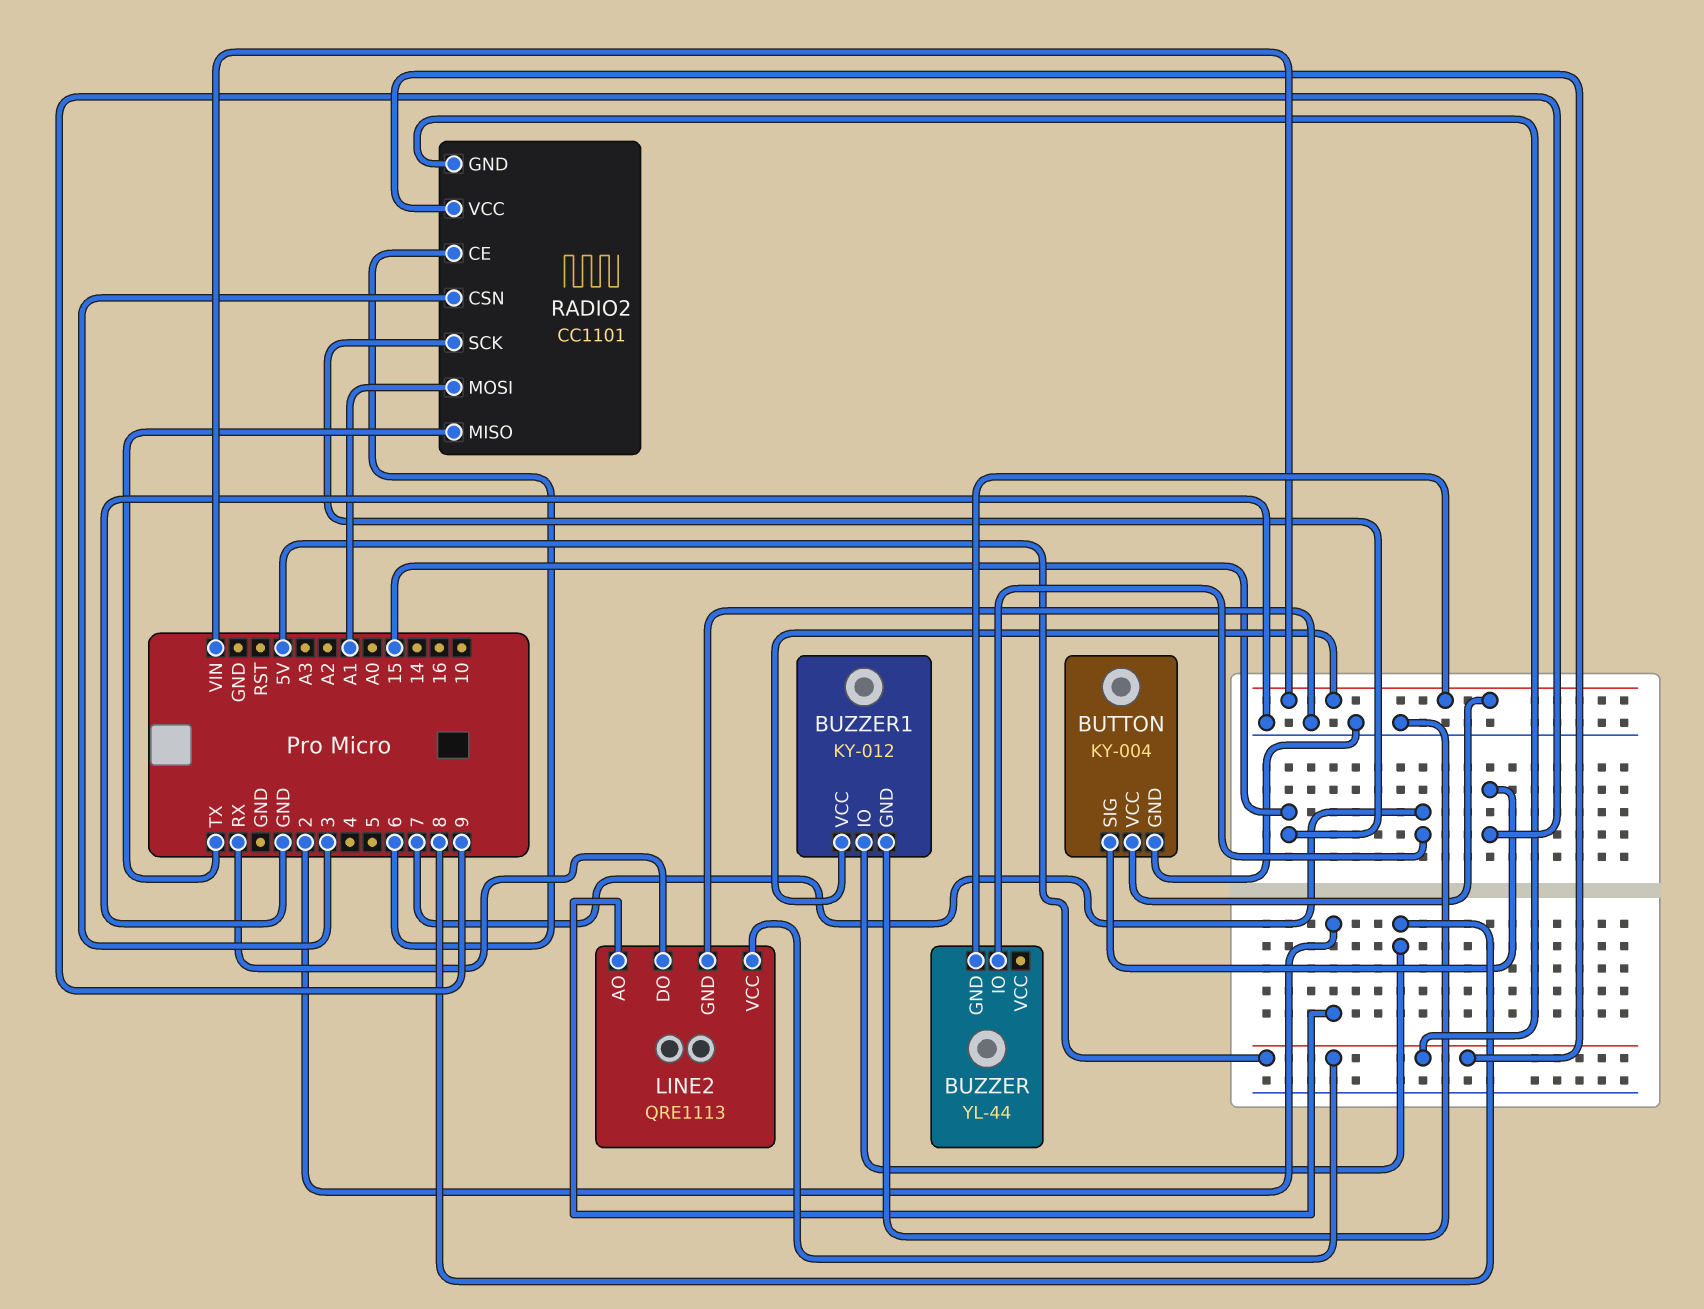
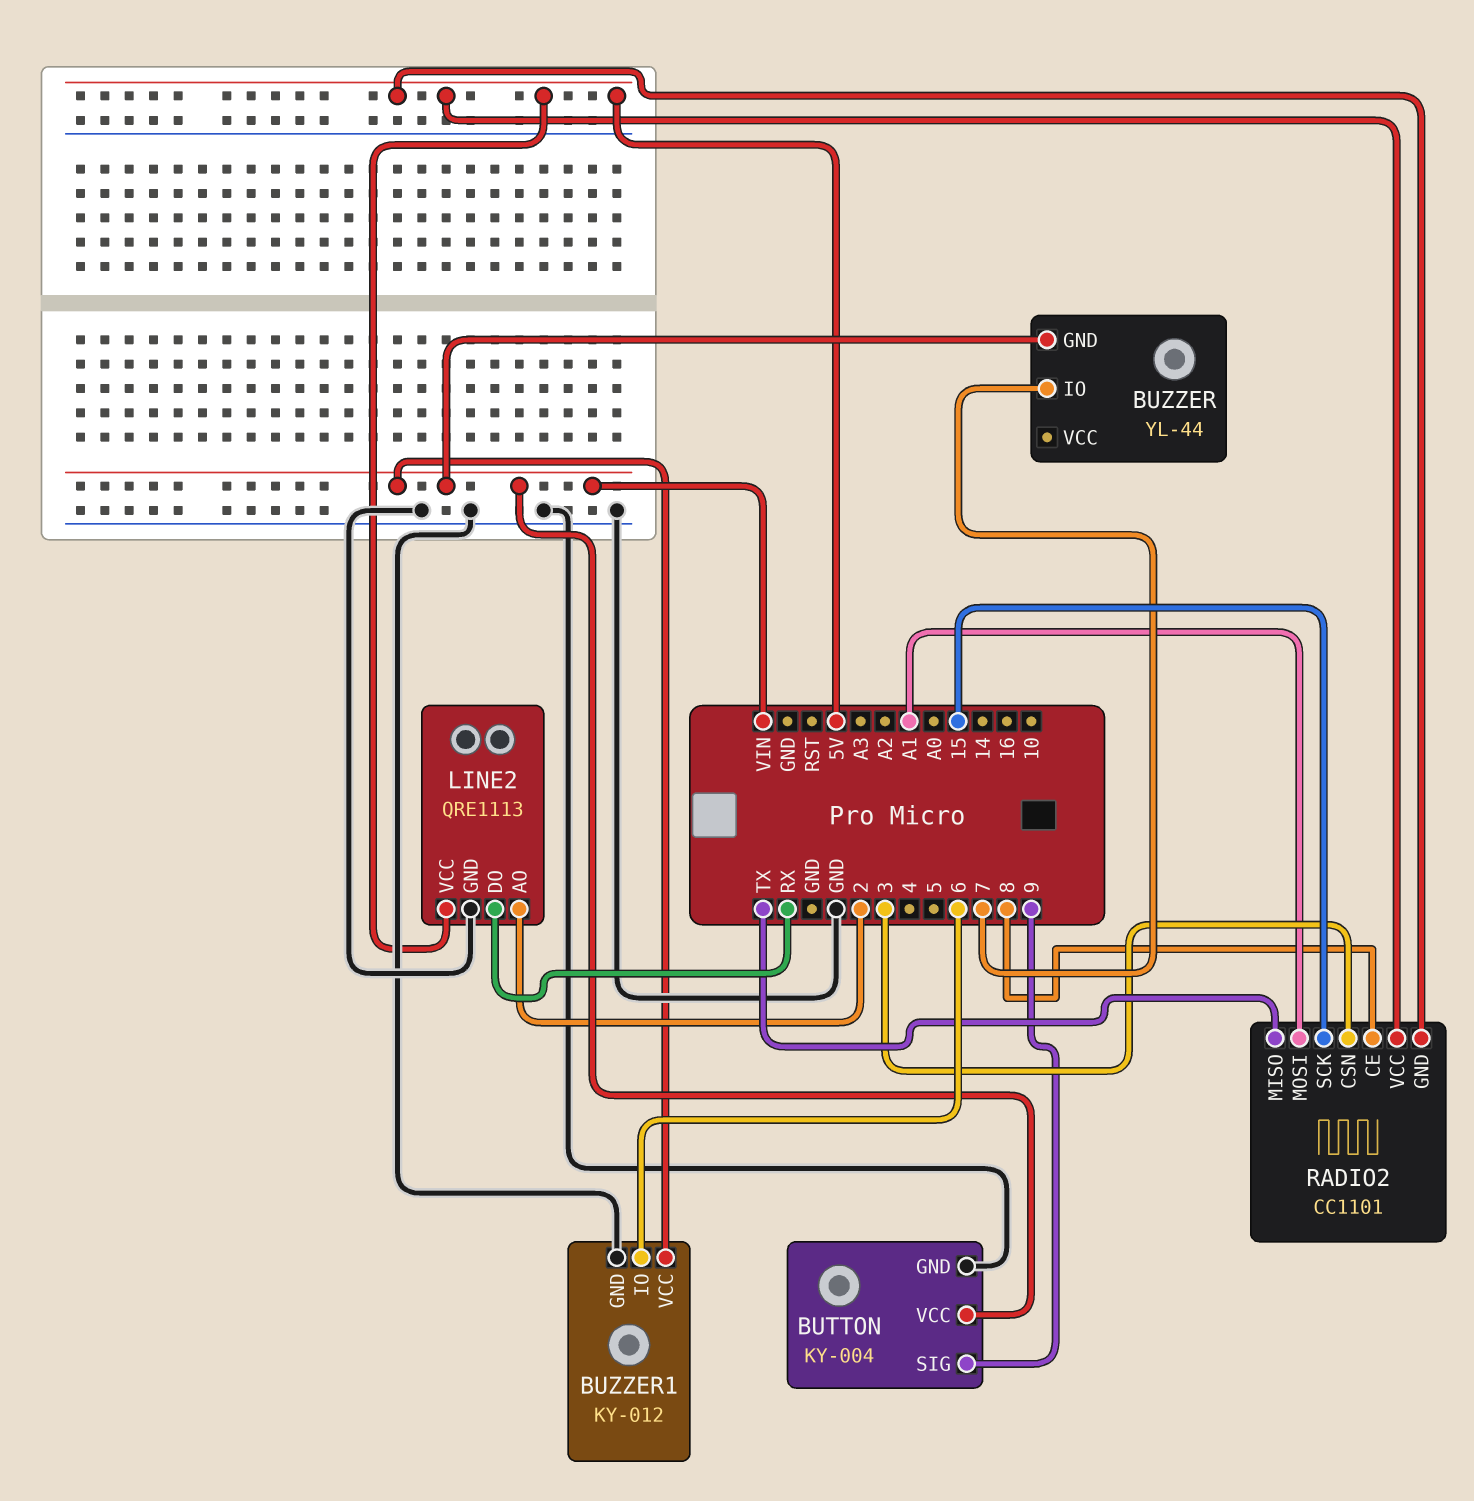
BUZZER1 pin IO: 8 -> 6
RADIO2 pin CE: 6 -> 8

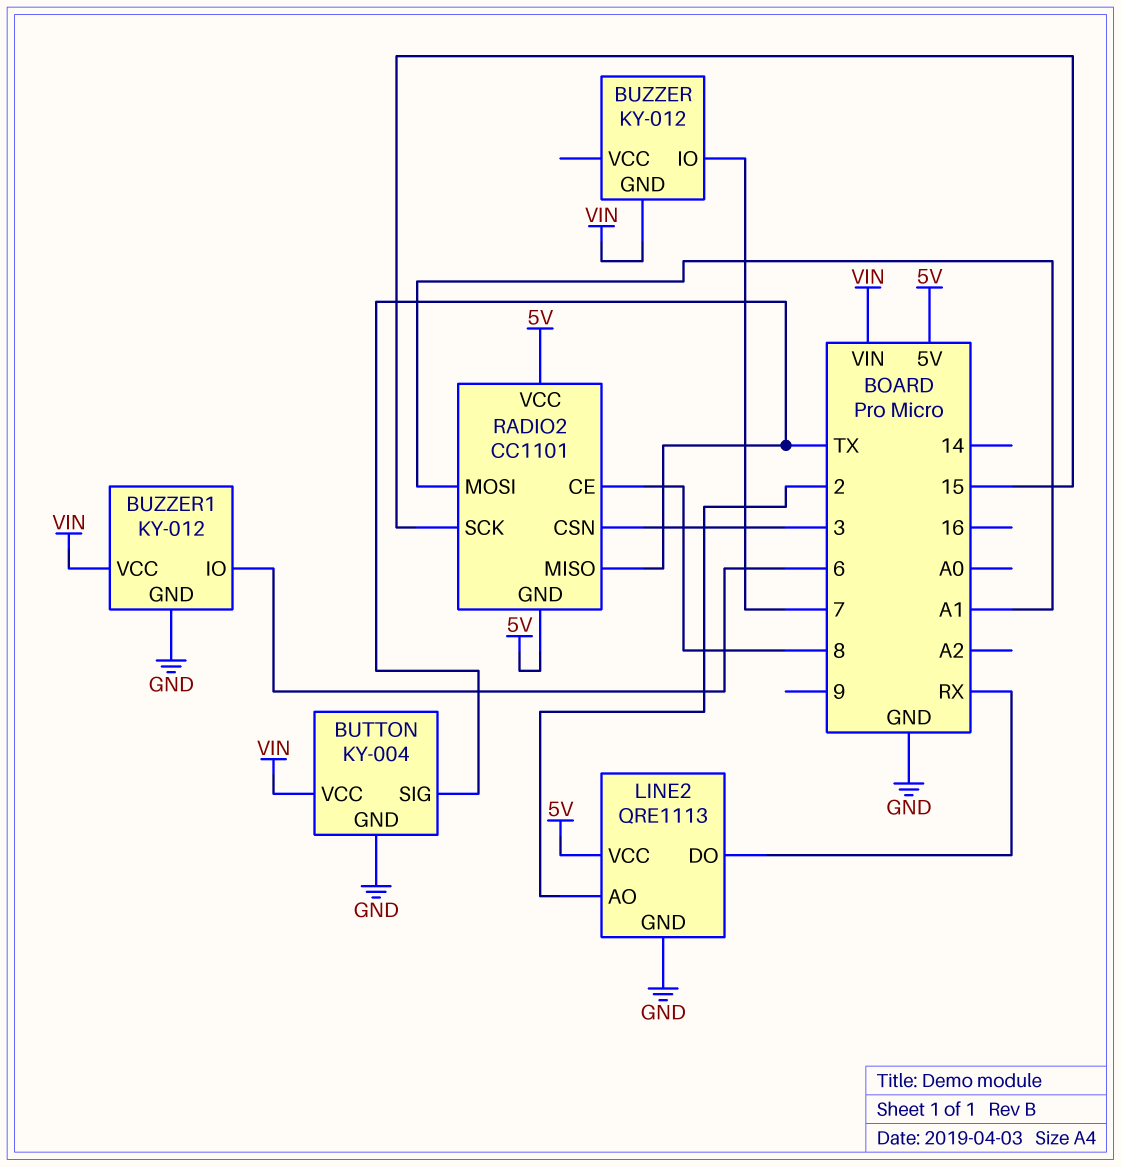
BUTTON pin SIG: 9 -> TX
BUZZER: YL-44 -> KY-012

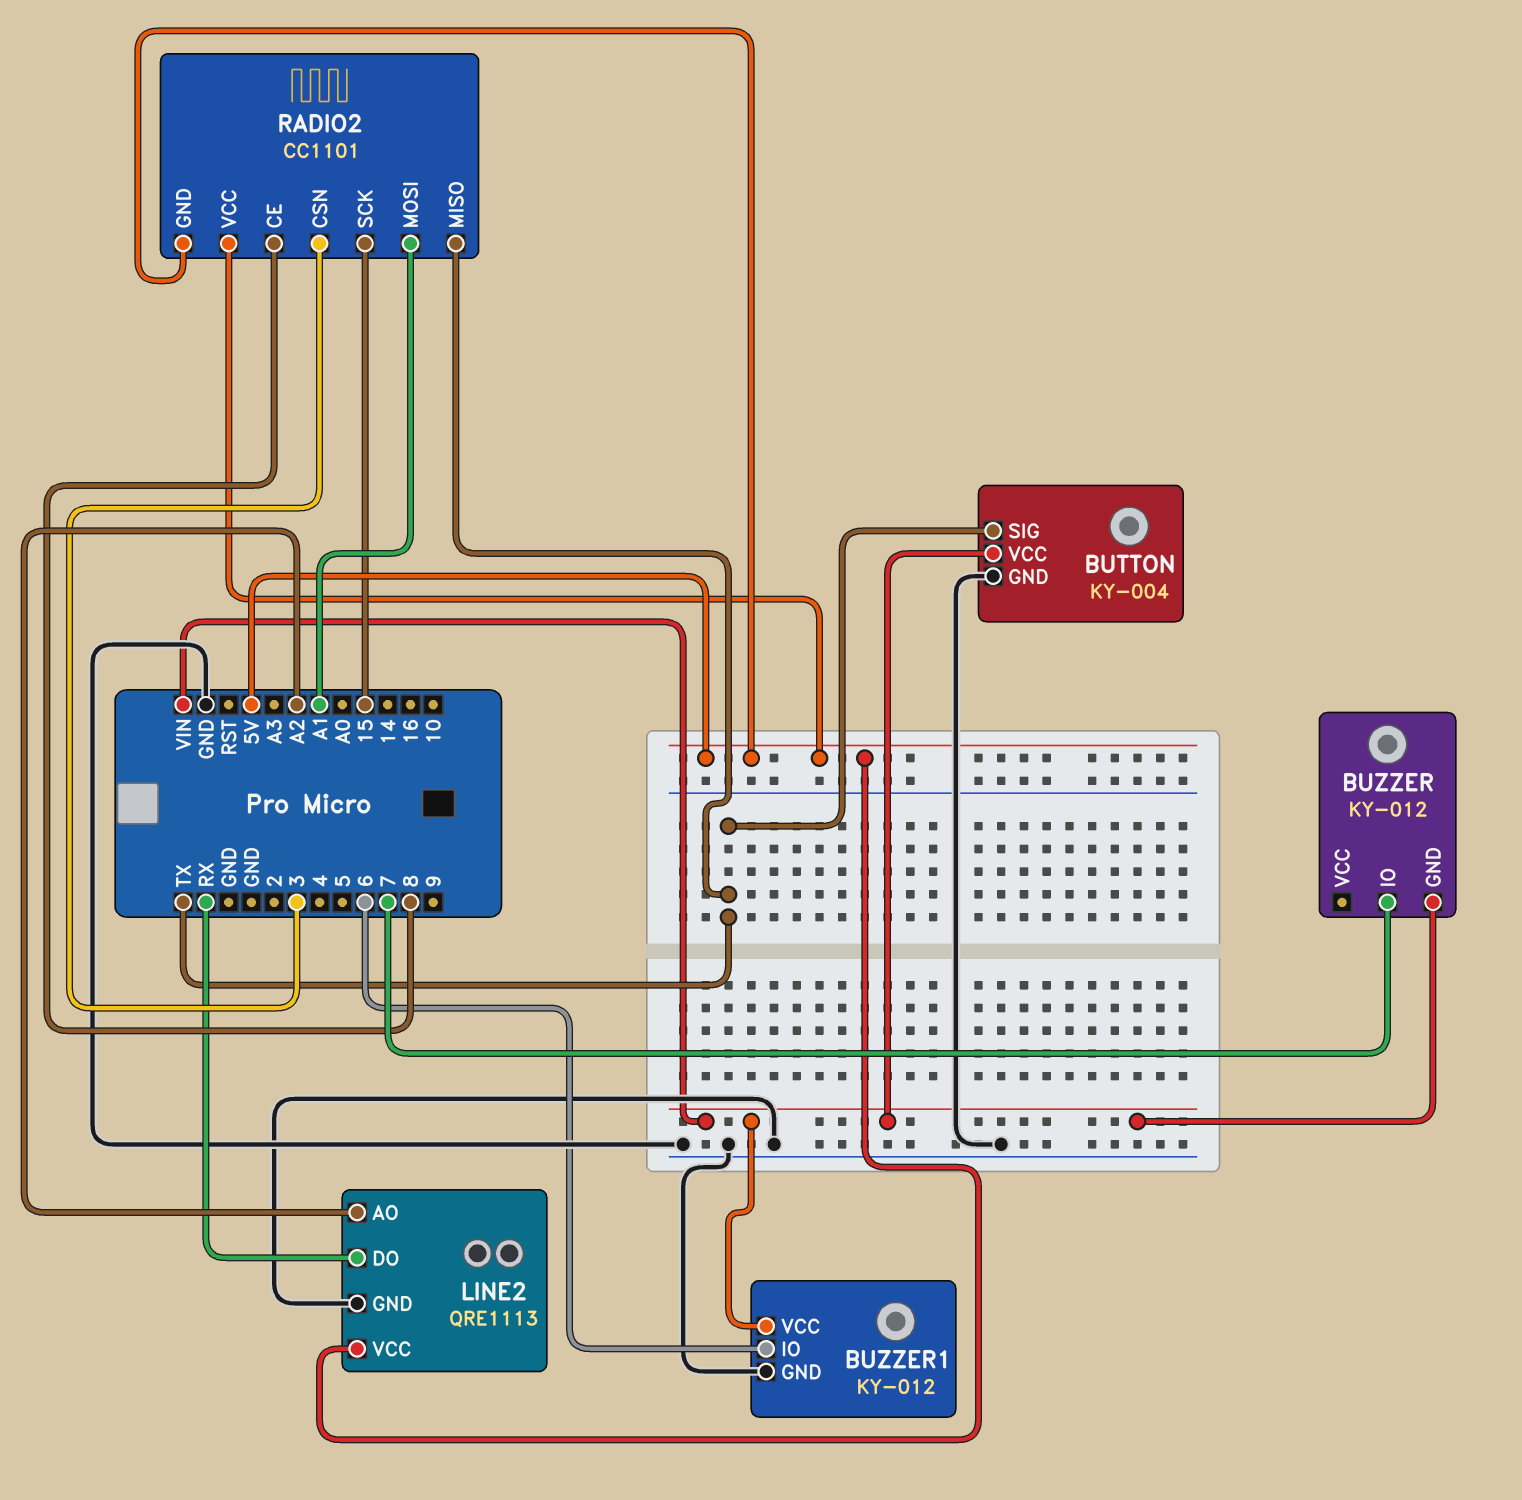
LINE2 pin AO: 2 -> A2

